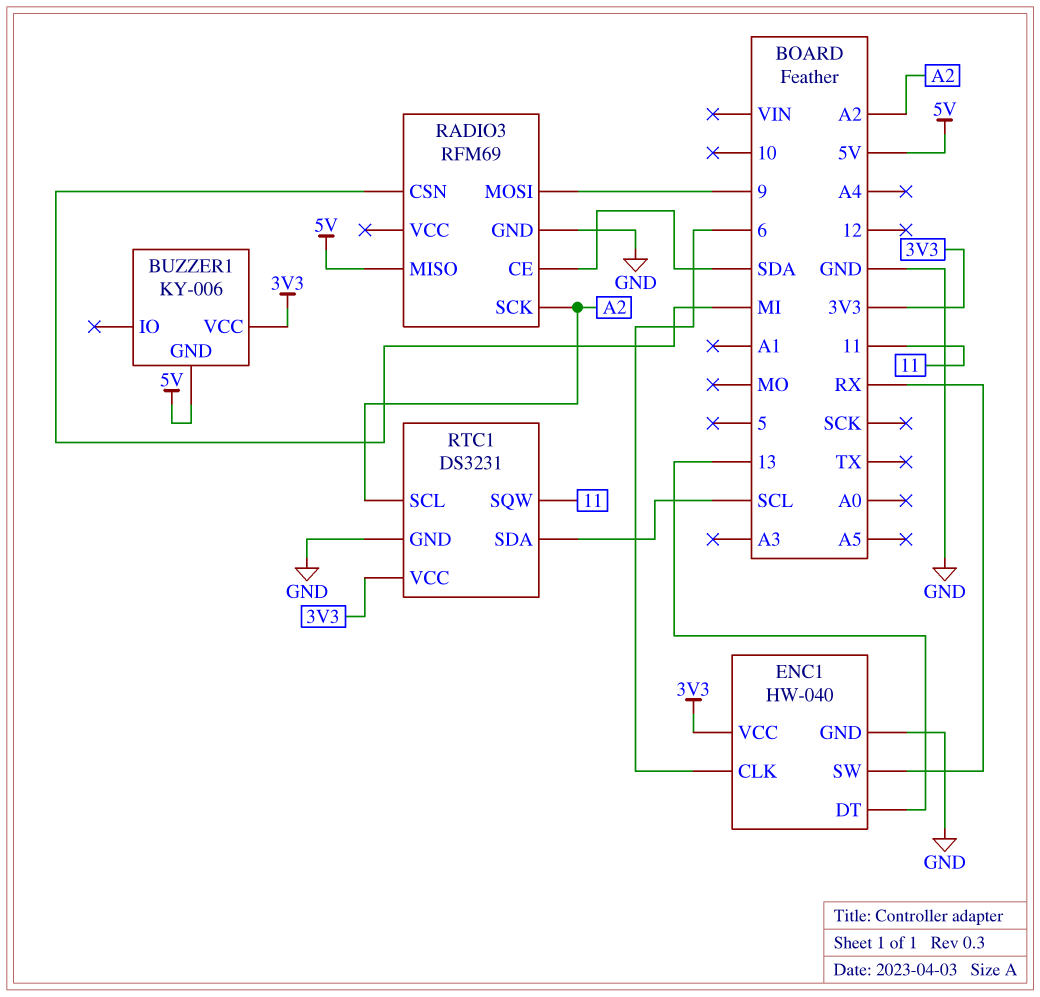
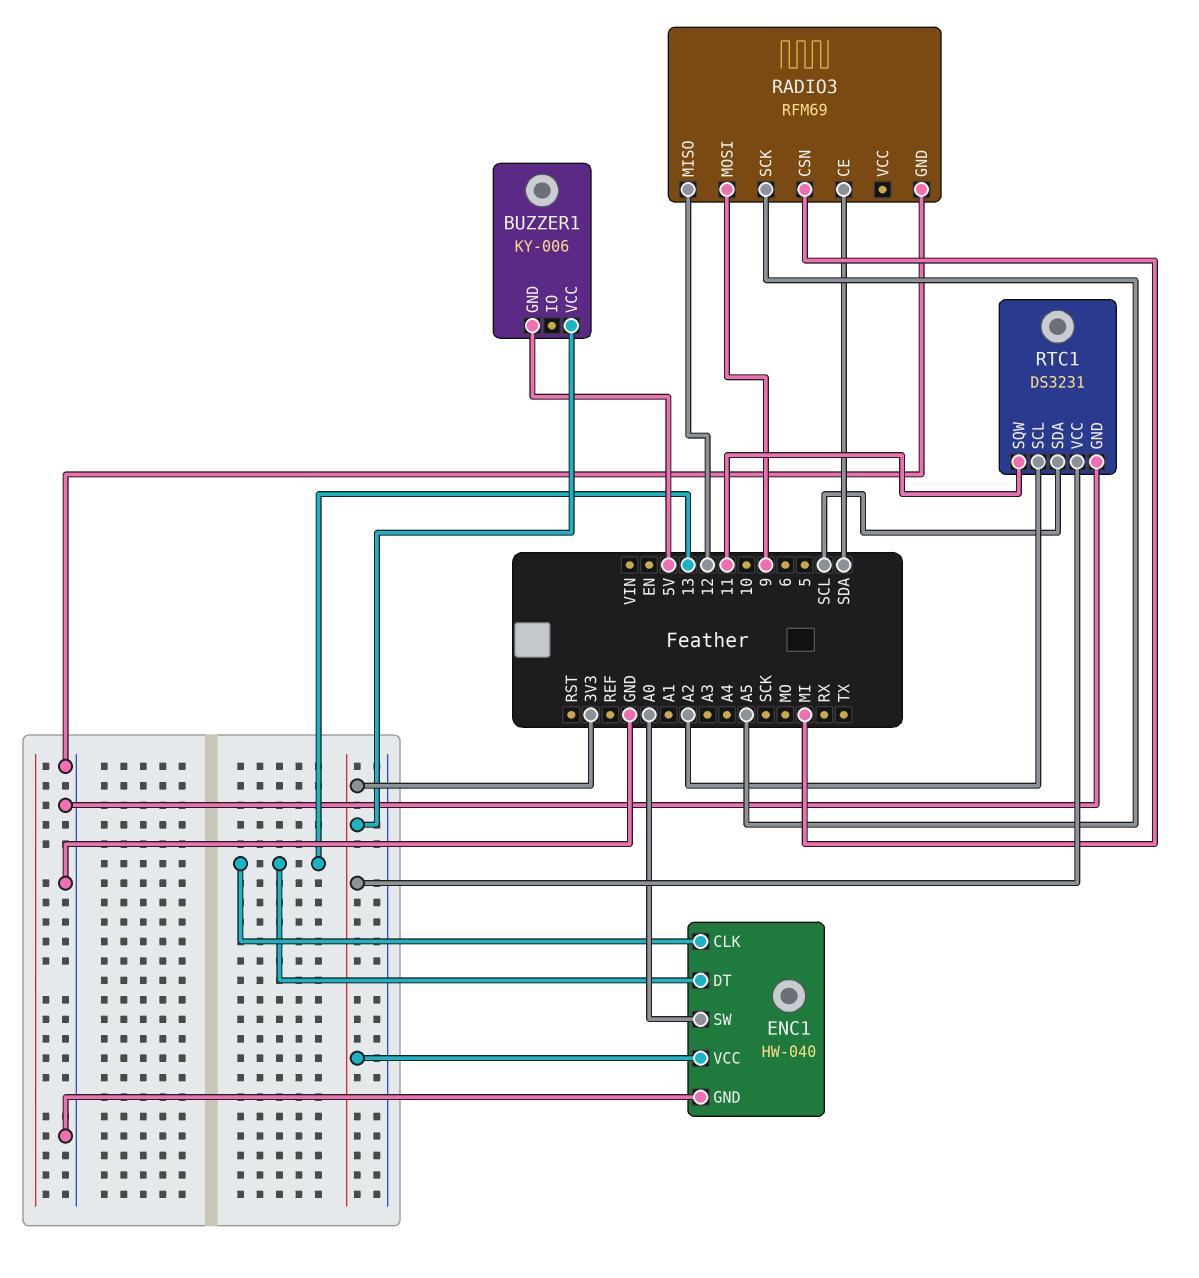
ENC1 pin CLK: 6 -> 13
ENC1 pin SW: RX -> A0
RADIO3 pin MISO: 5V -> 12
RADIO3 pin SCK: A2 -> A5

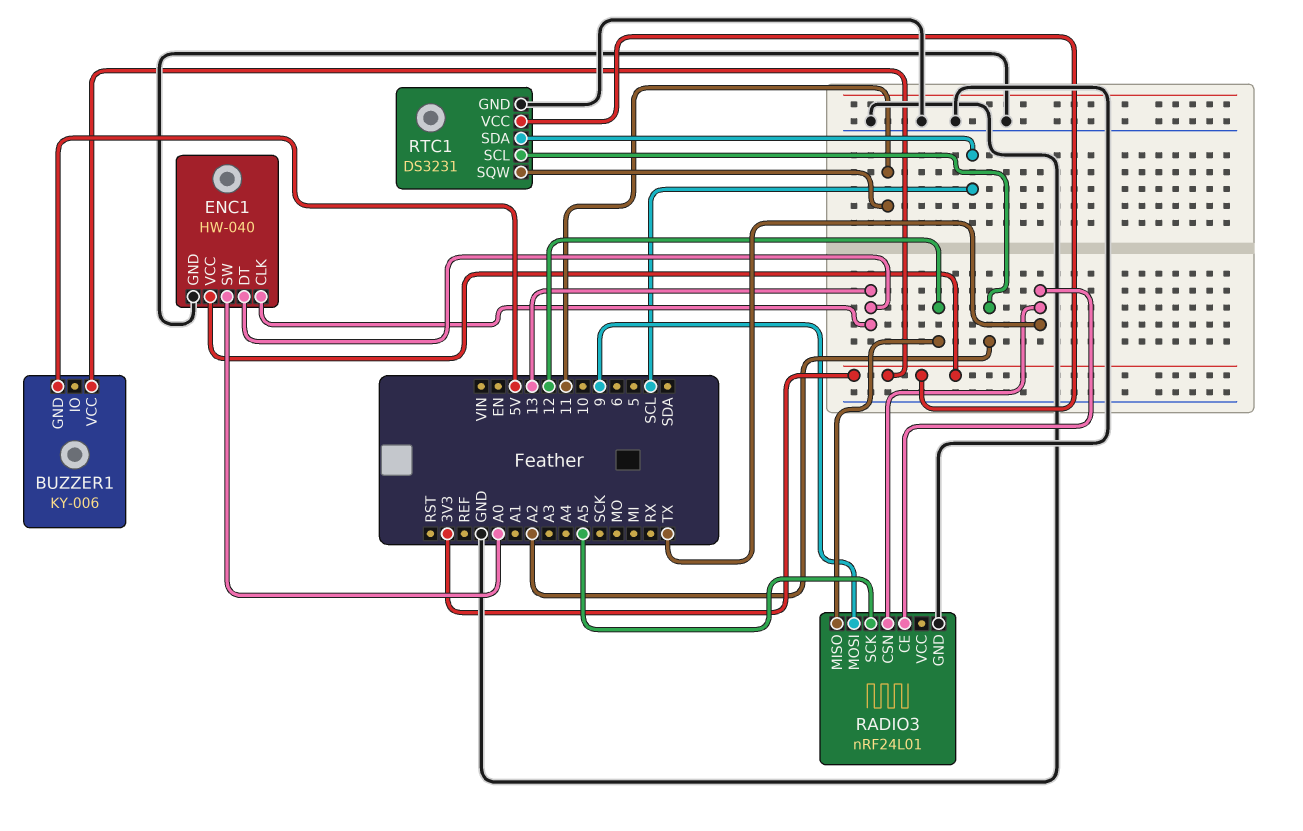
RADIO3: RFM69 -> nRF24L01
RADIO3 pin CE: SDA -> TX
RADIO3 pin CSN: MI -> TX

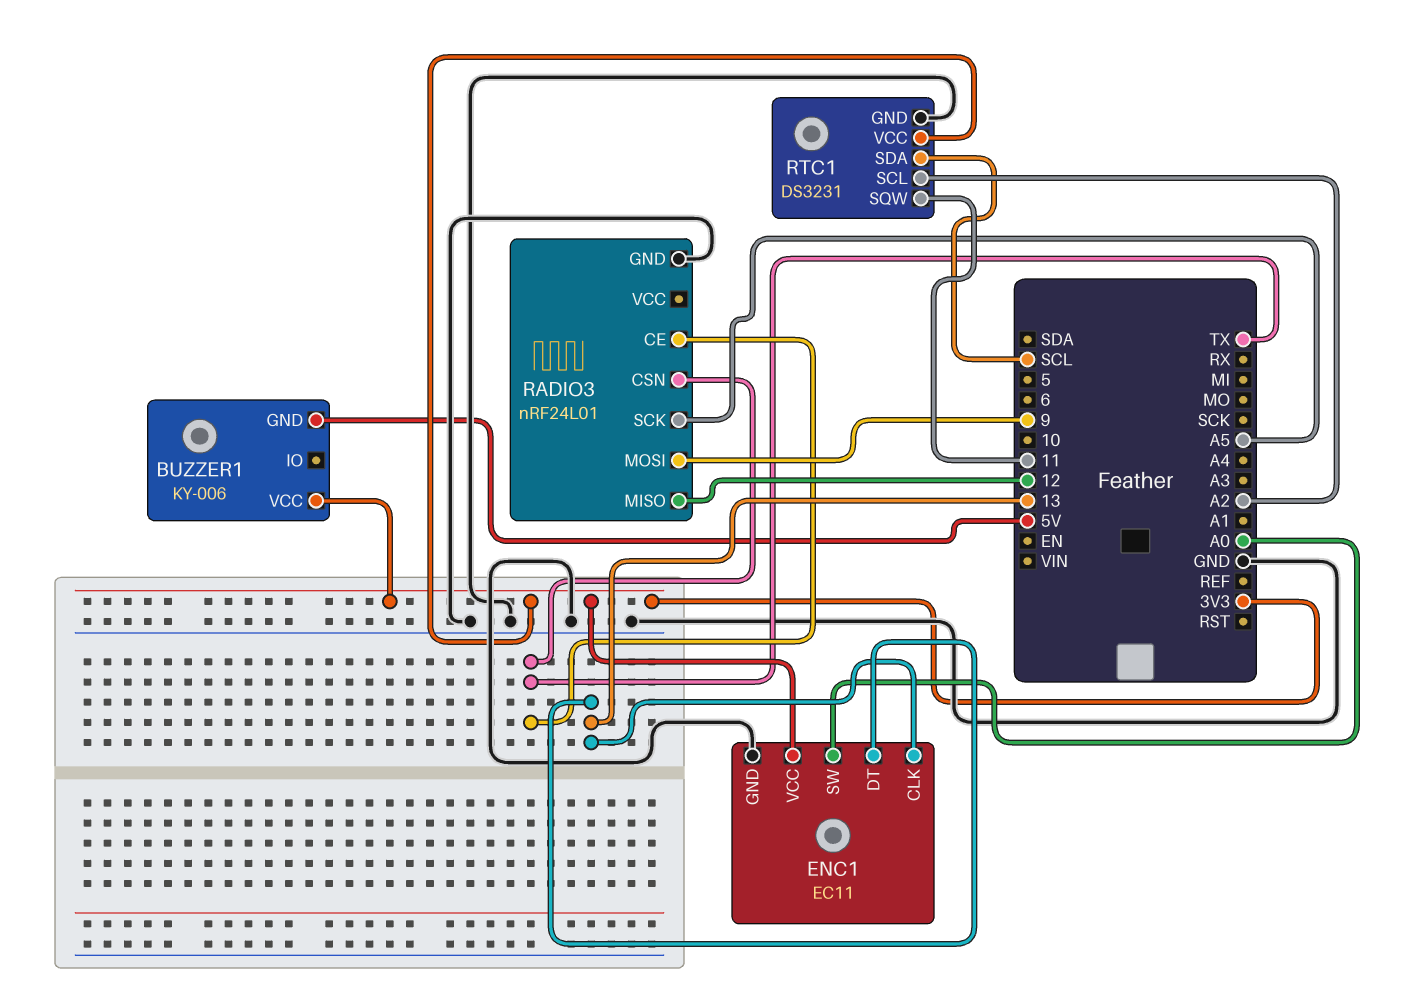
ENC1: HW-040 -> EC11

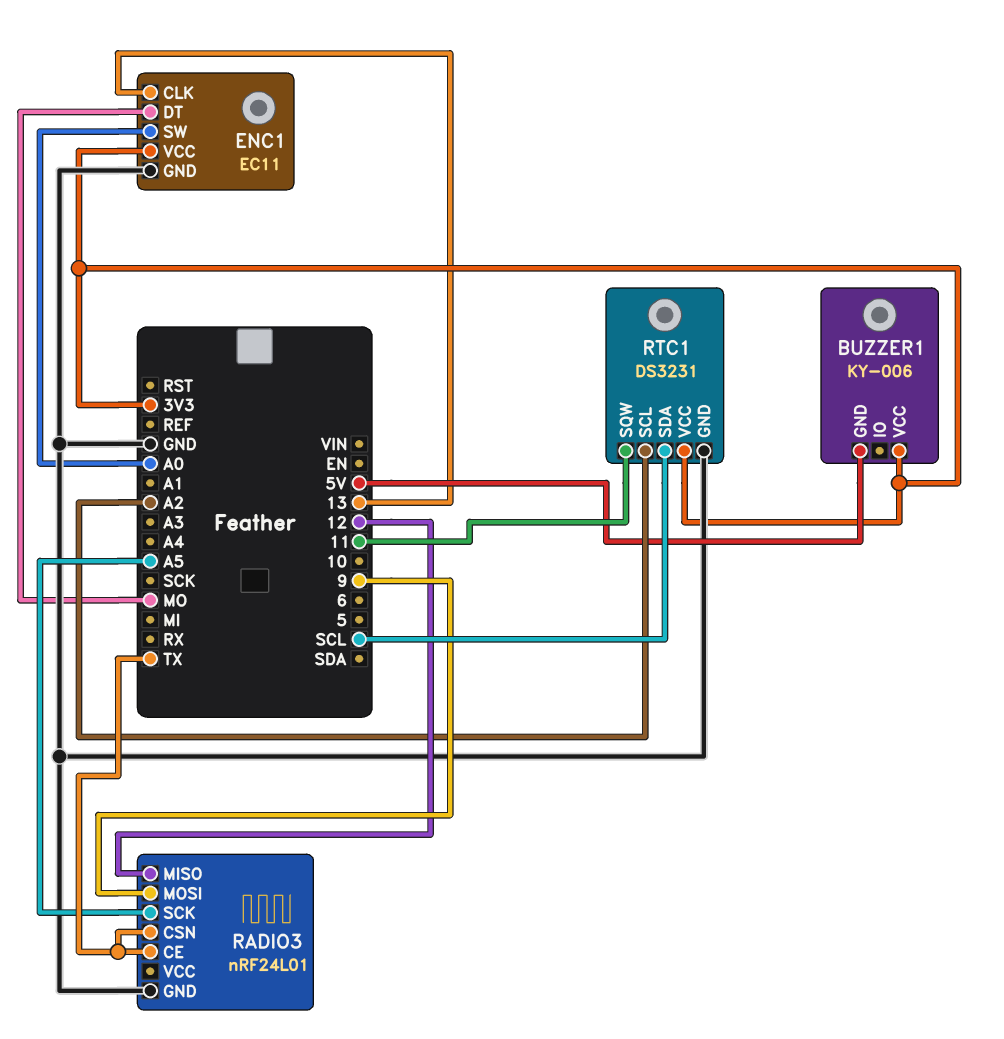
ENC1 pin DT: 13 -> MO

